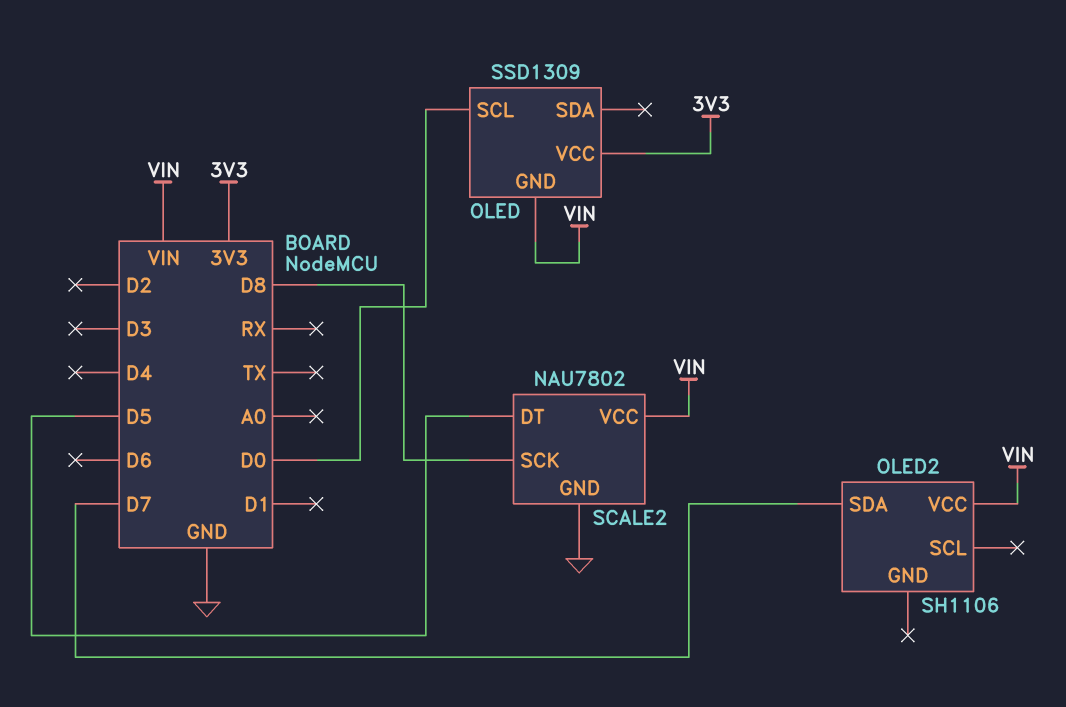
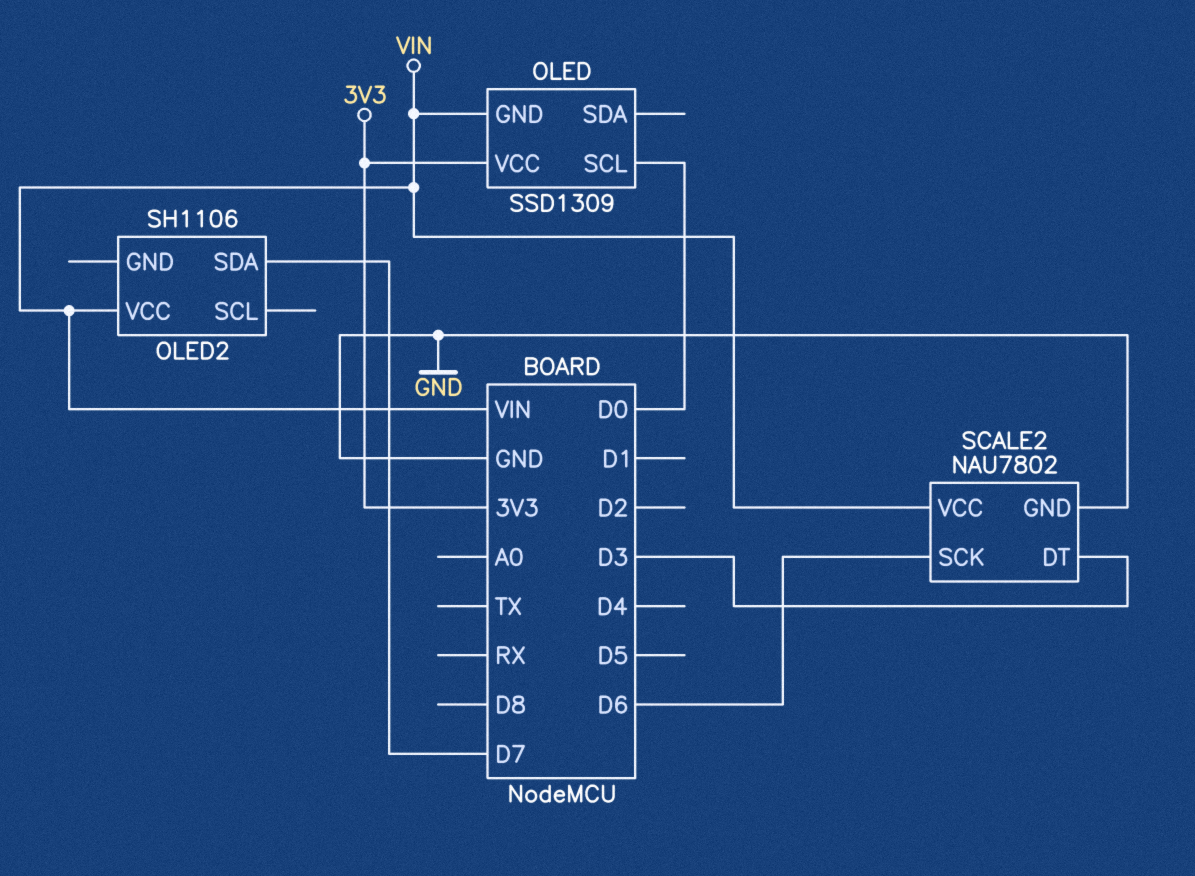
SCALE2 pin DT: D5 -> D3
SCALE2 pin SCK: D8 -> D6

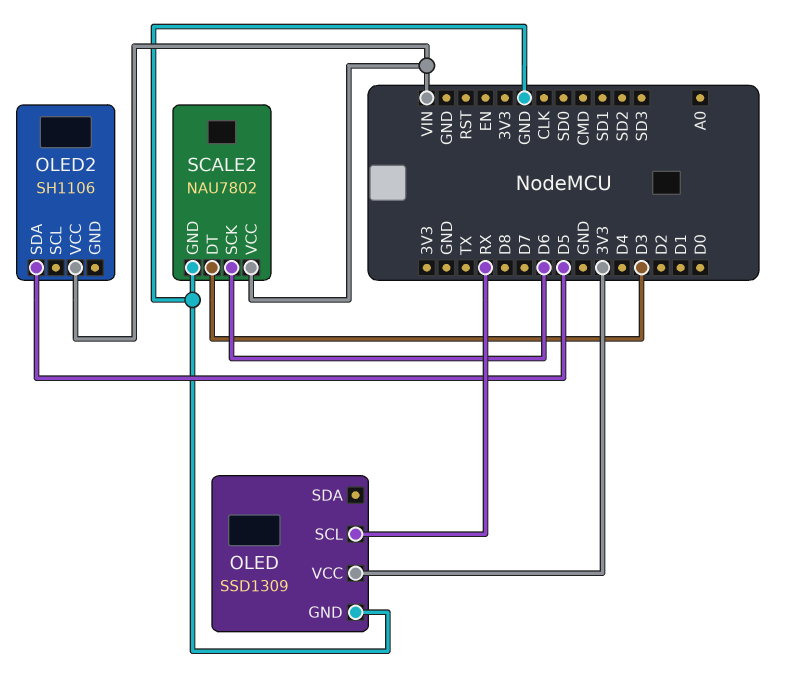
OLED pin GND: VIN -> GND
OLED pin SCL: D0 -> RX
OLED2 pin SDA: D7 -> D5

